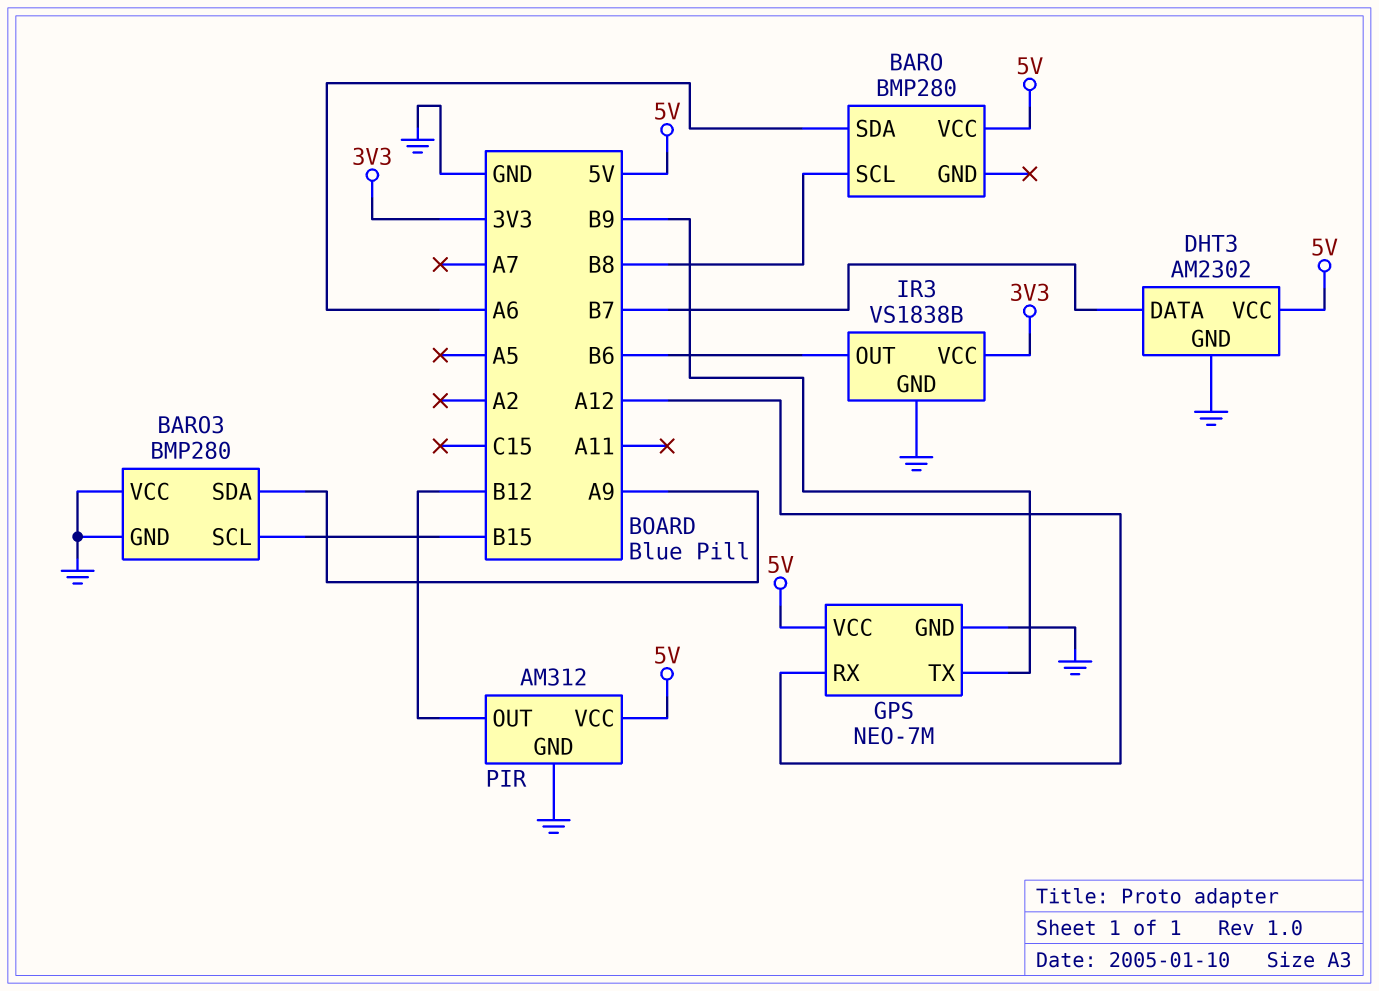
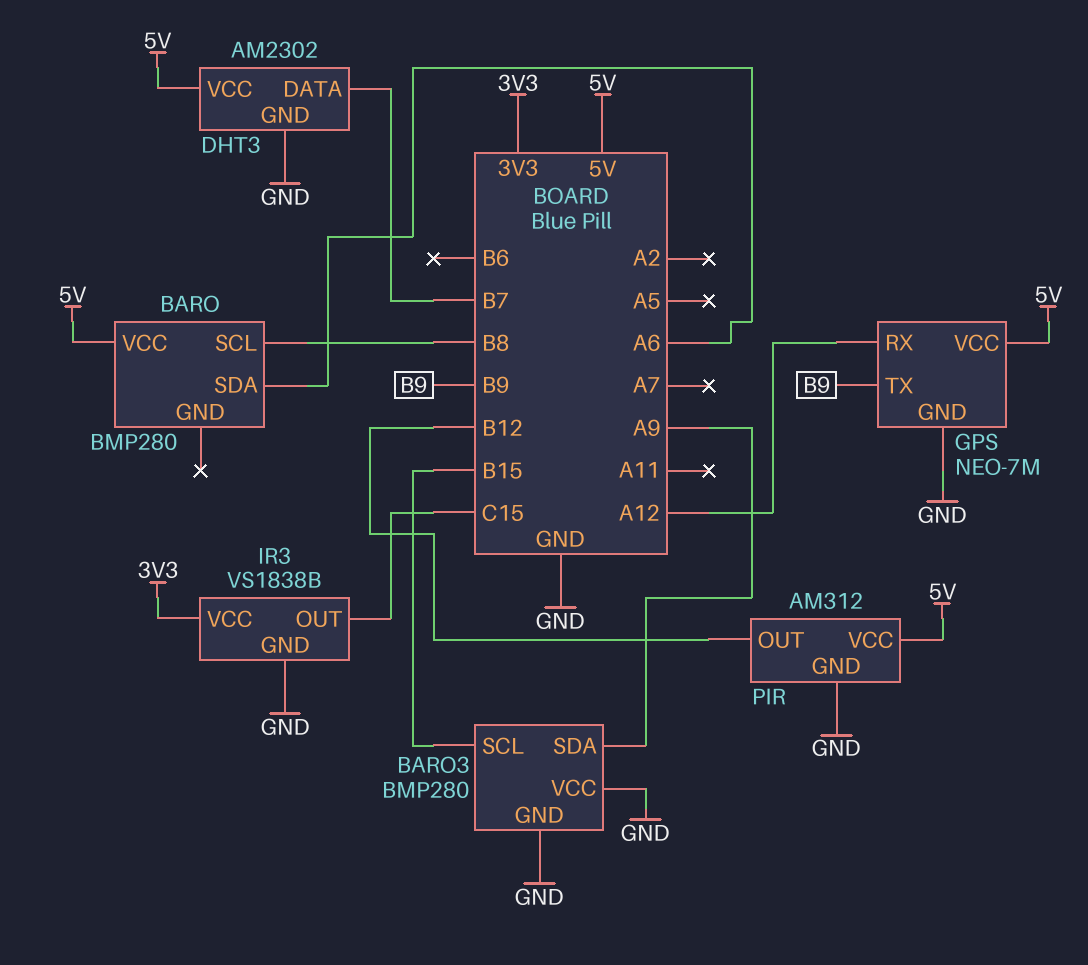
IR3 pin OUT: B6 -> C15

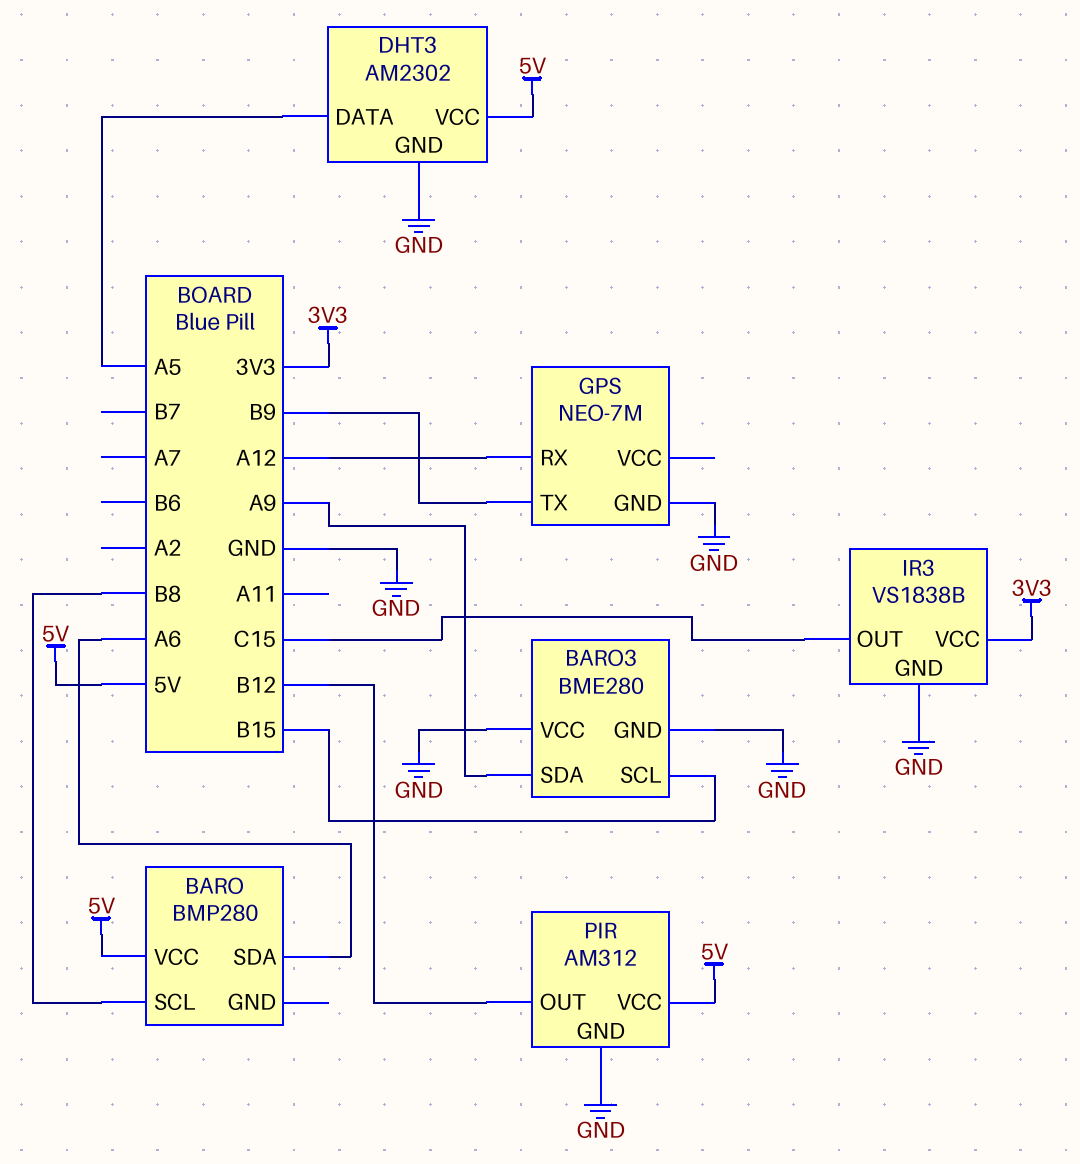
BARO3: BMP280 -> BME280
DHT3 pin DATA: B7 -> A5
GPS pin VCC: 5V -> none

